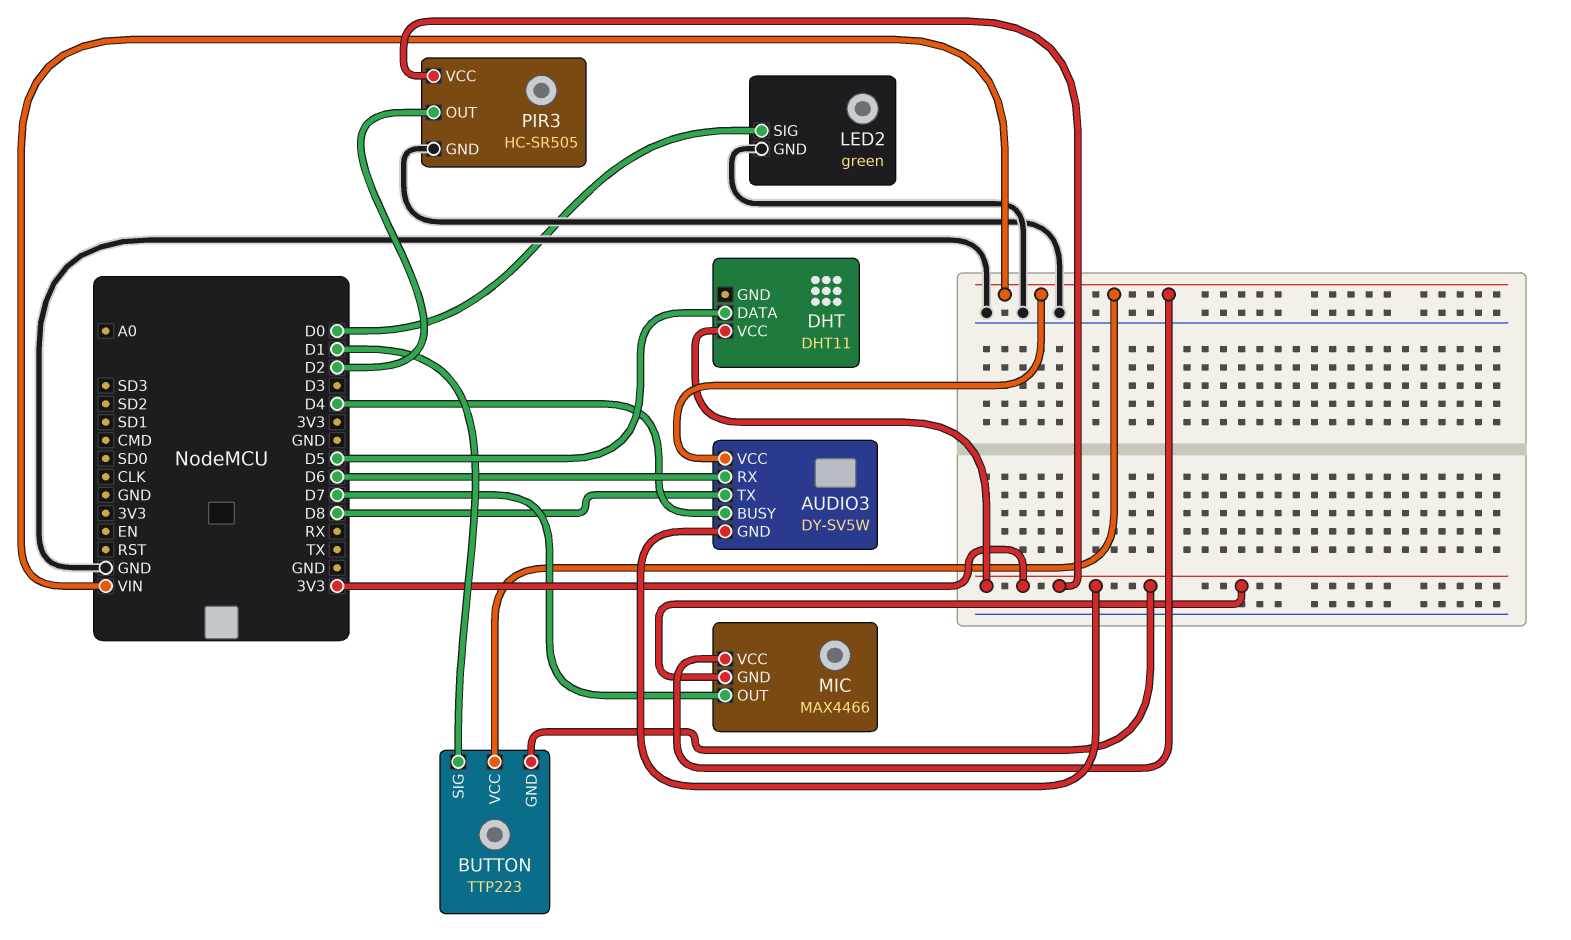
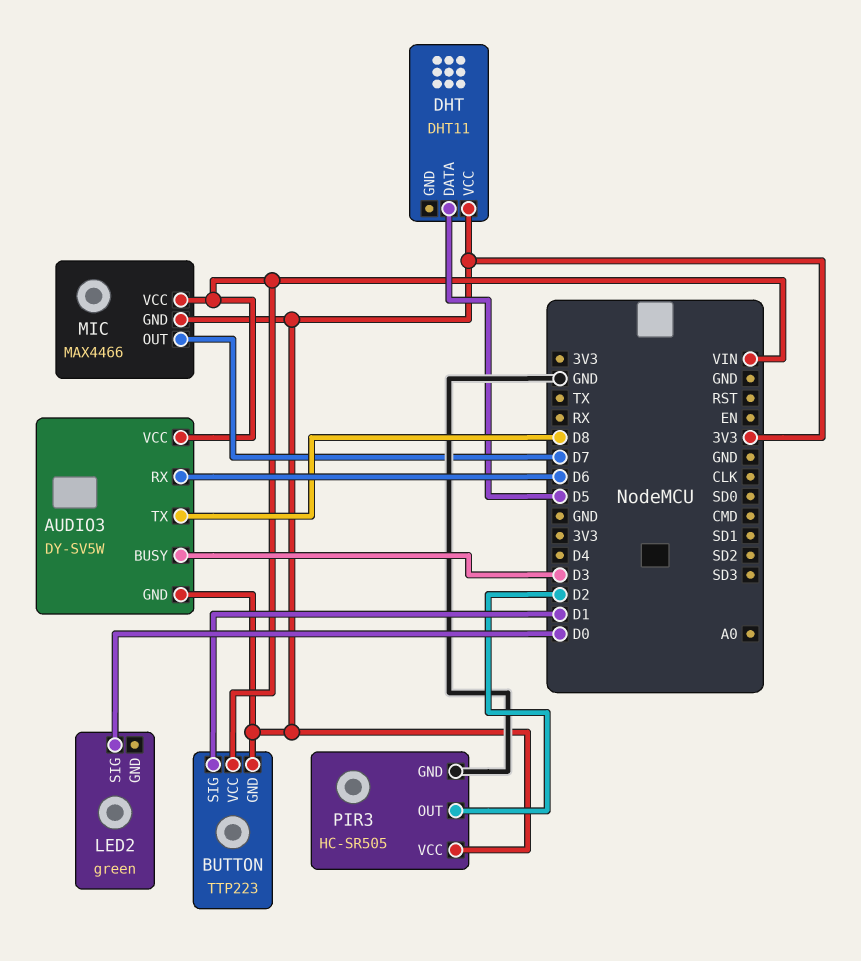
AUDIO3 pin BUSY: D4 -> D3
LED2 pin GND: GND -> none

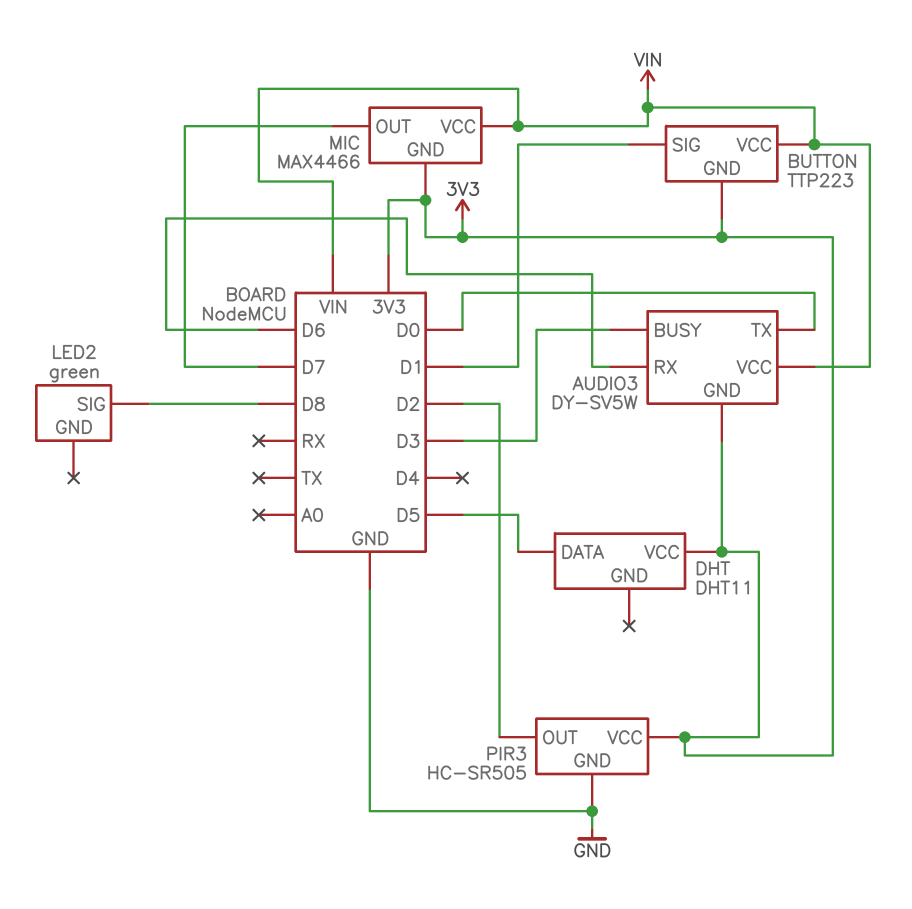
AUDIO3 pin TX: D8 -> D0
LED2 pin SIG: D0 -> D8

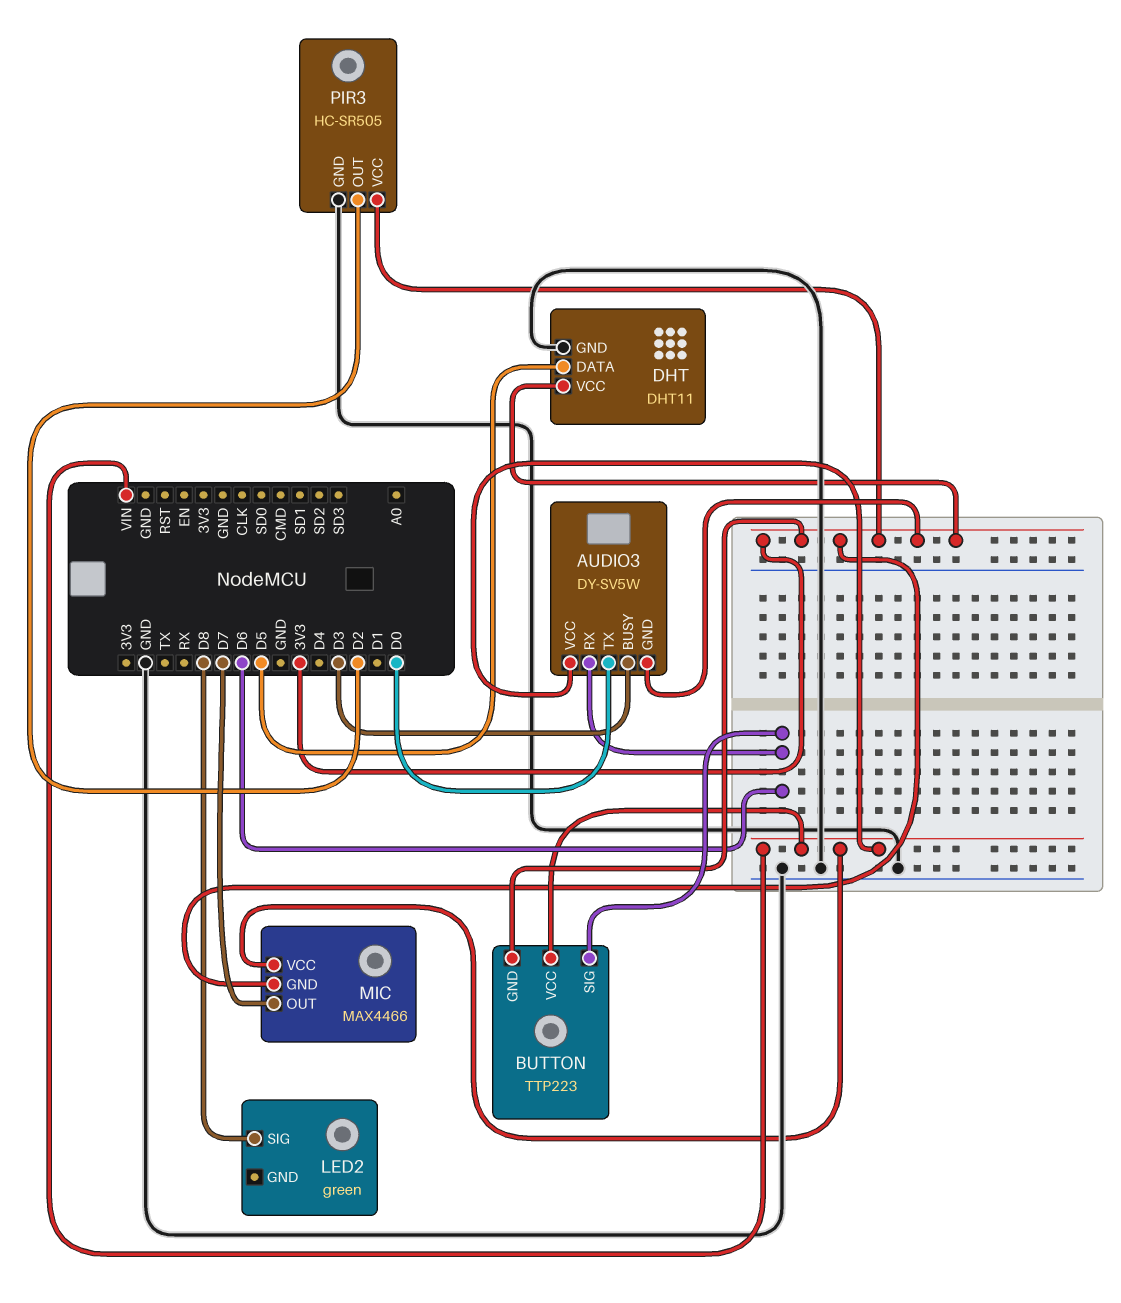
BUTTON pin SIG: D1 -> D6
DHT pin GND: none -> GND

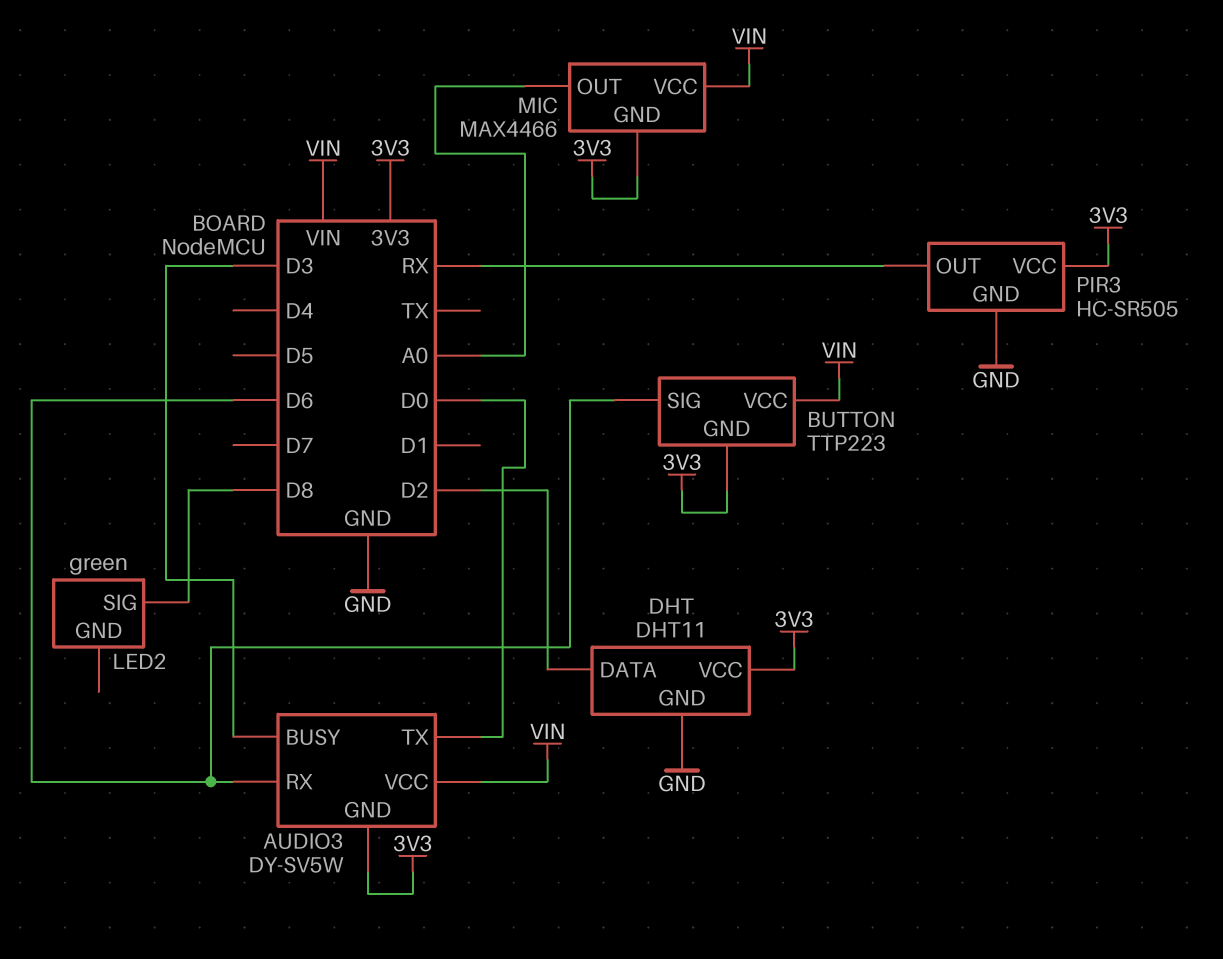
DHT pin DATA: D5 -> D2
MIC pin OUT: D7 -> A0
PIR3 pin OUT: D2 -> RX

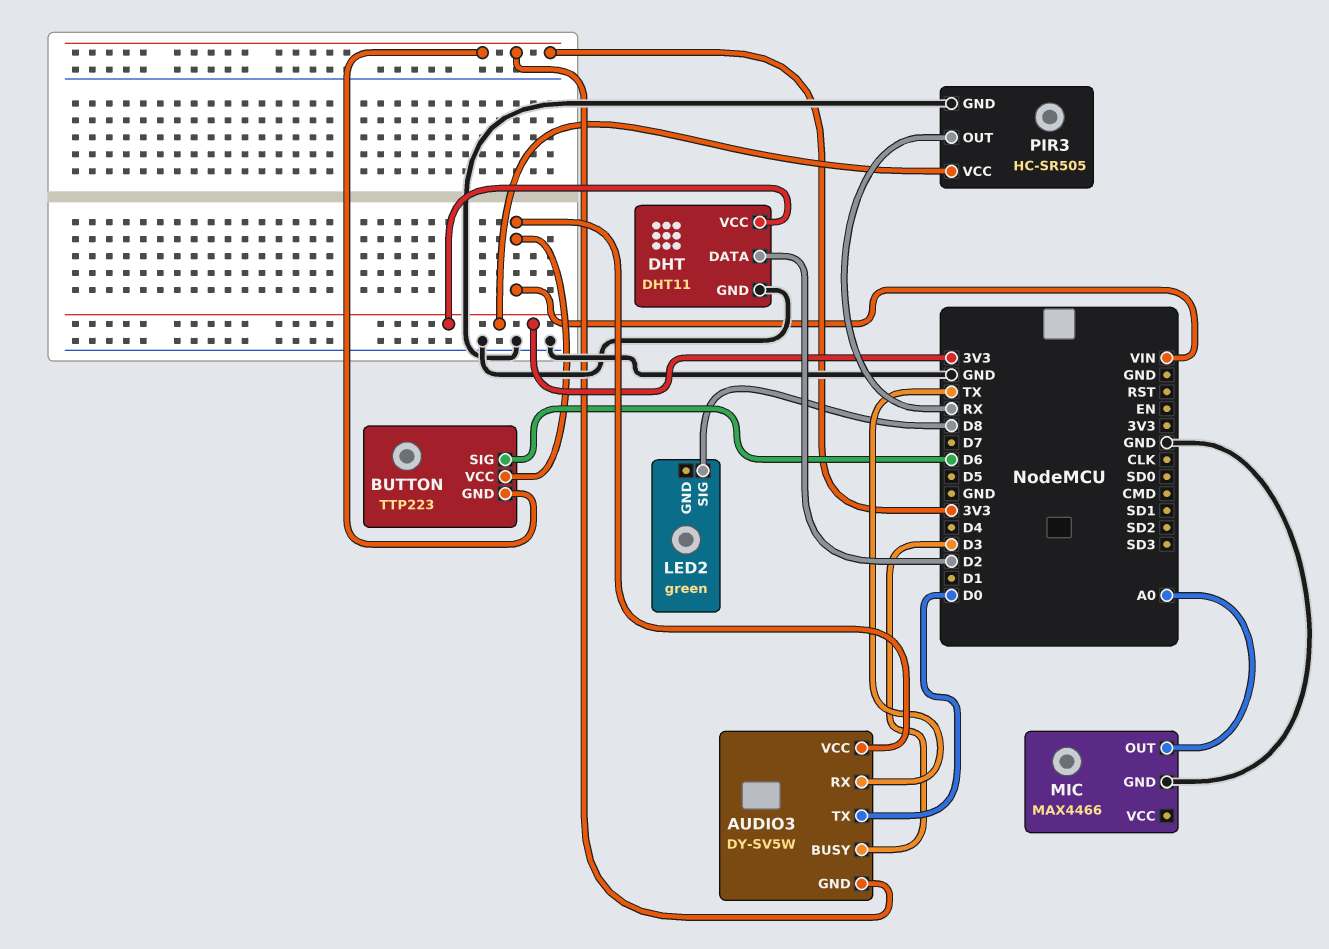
AUDIO3 pin RX: D6 -> TX
MIC pin GND: 3V3 -> GND
MIC pin VCC: VIN -> none

